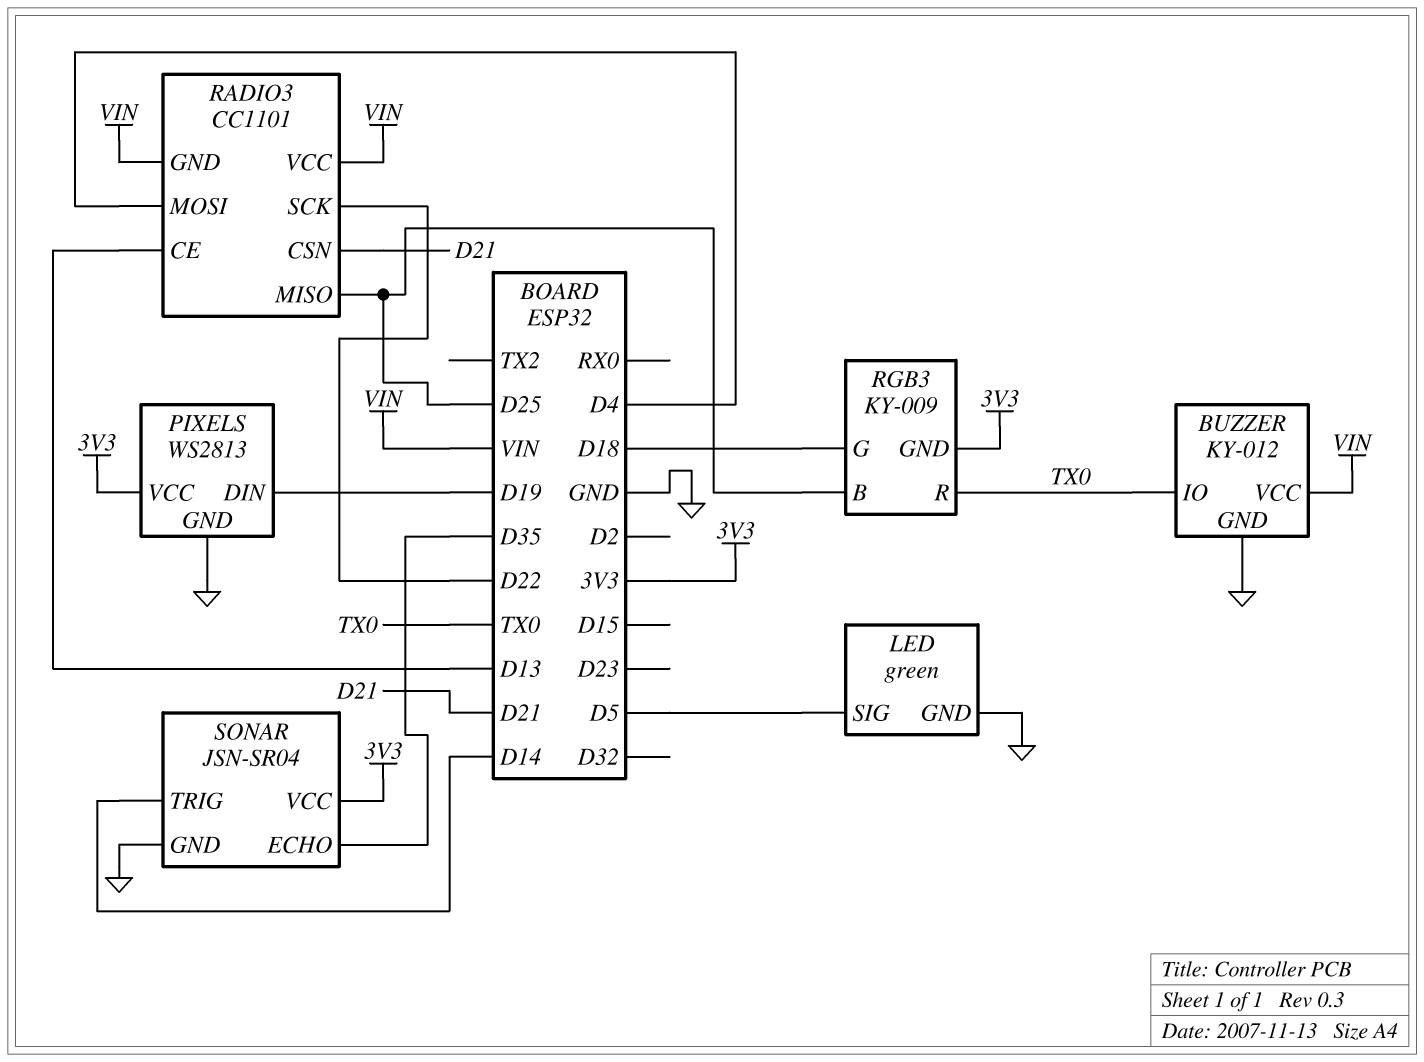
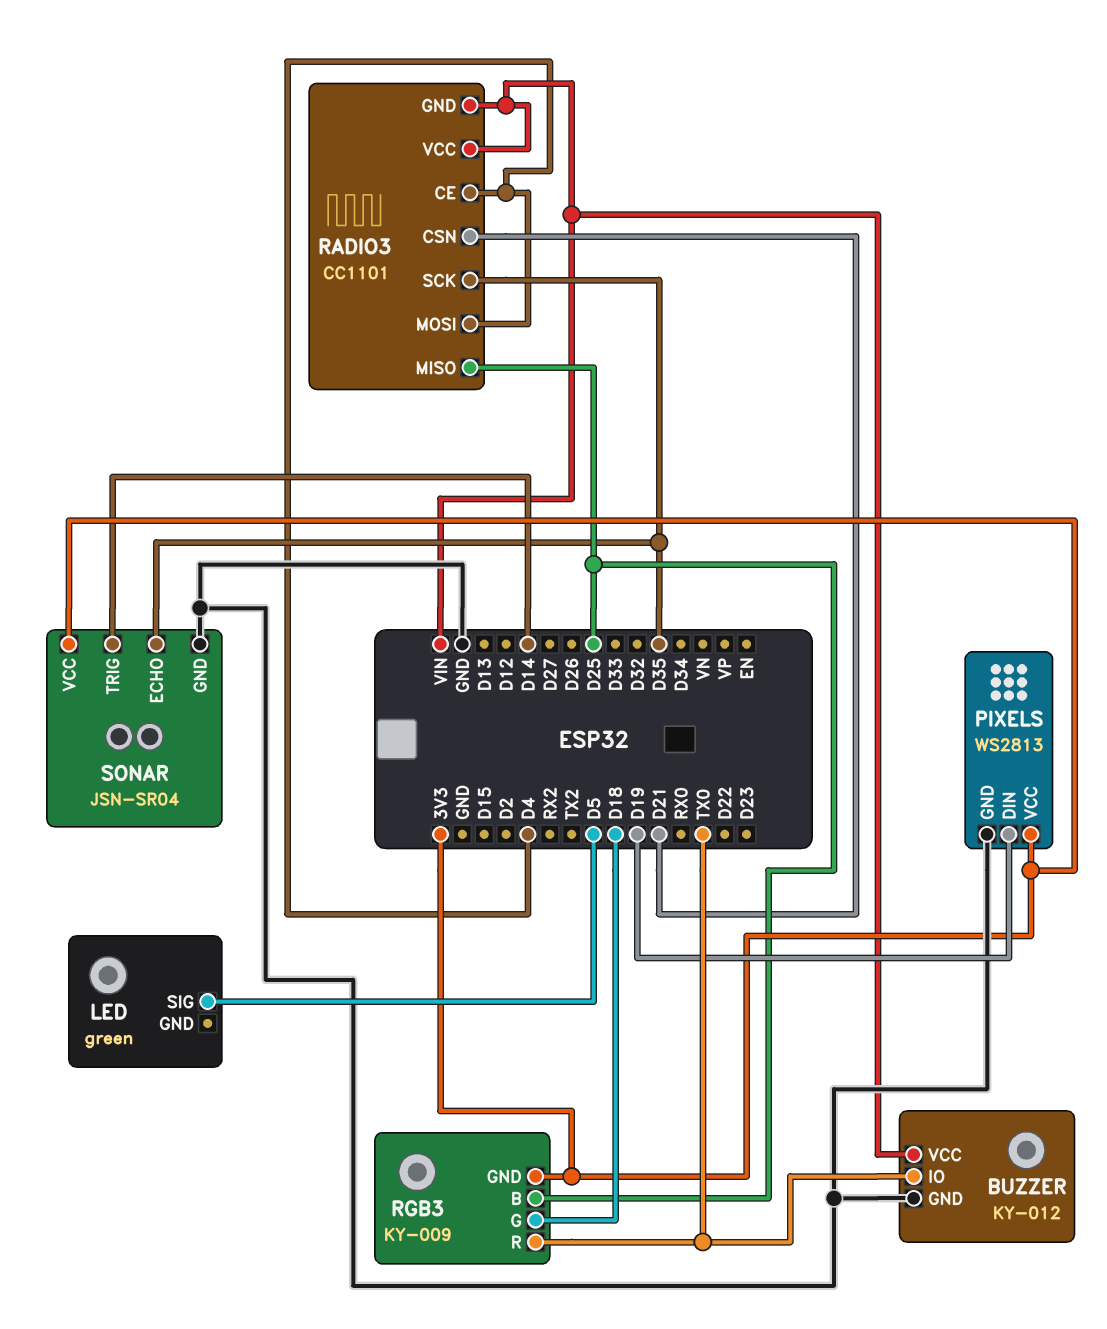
LED pin GND: GND -> none
RADIO3 pin CE: D13 -> D4
RADIO3 pin SCK: D22 -> D35

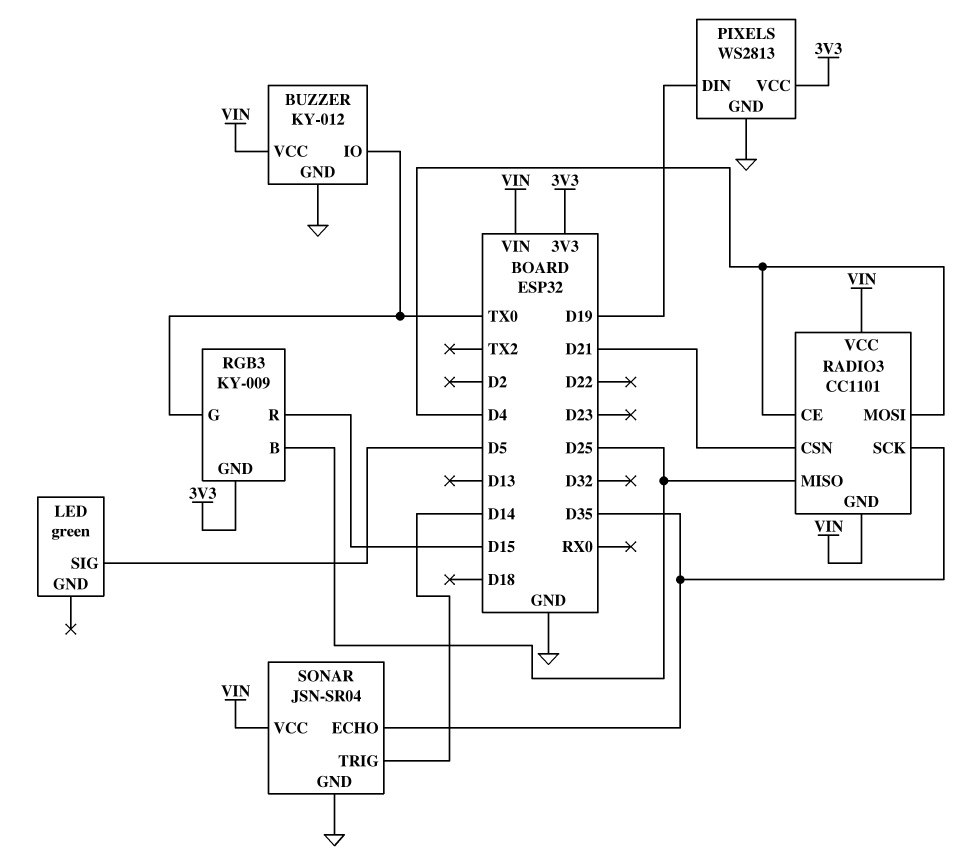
RGB3 pin G: D18 -> TX0
RGB3 pin R: TX0 -> D15
SONAR pin VCC: 3V3 -> VIN

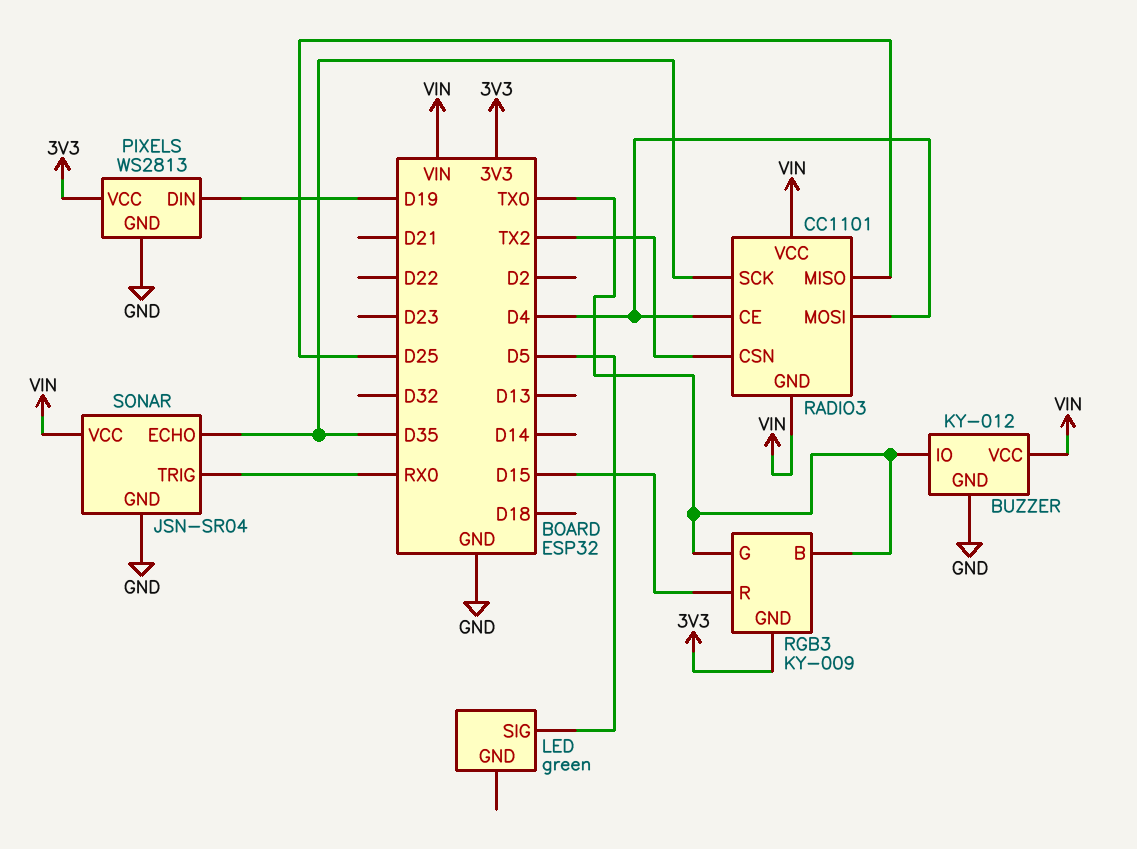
RADIO3 pin CSN: D21 -> TX2
RGB3 pin B: D25 -> TX0
SONAR pin TRIG: D14 -> RX0

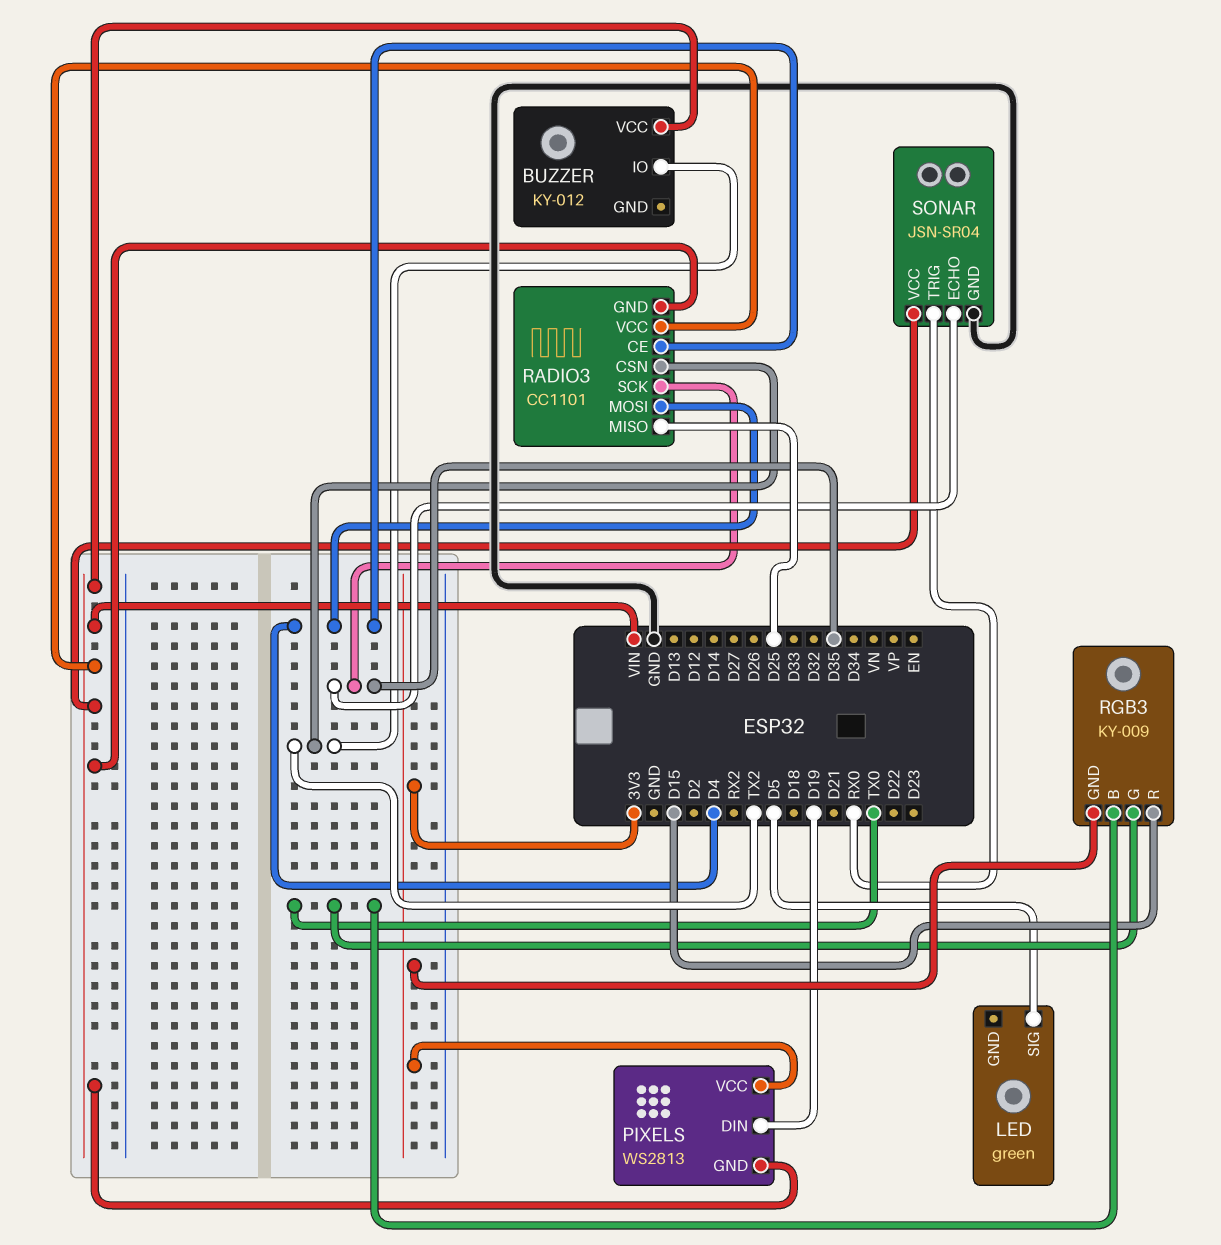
BUZZER pin GND: GND -> none
BUZZER pin IO: TX0 -> TX2
PIXELS pin GND: GND -> VIN

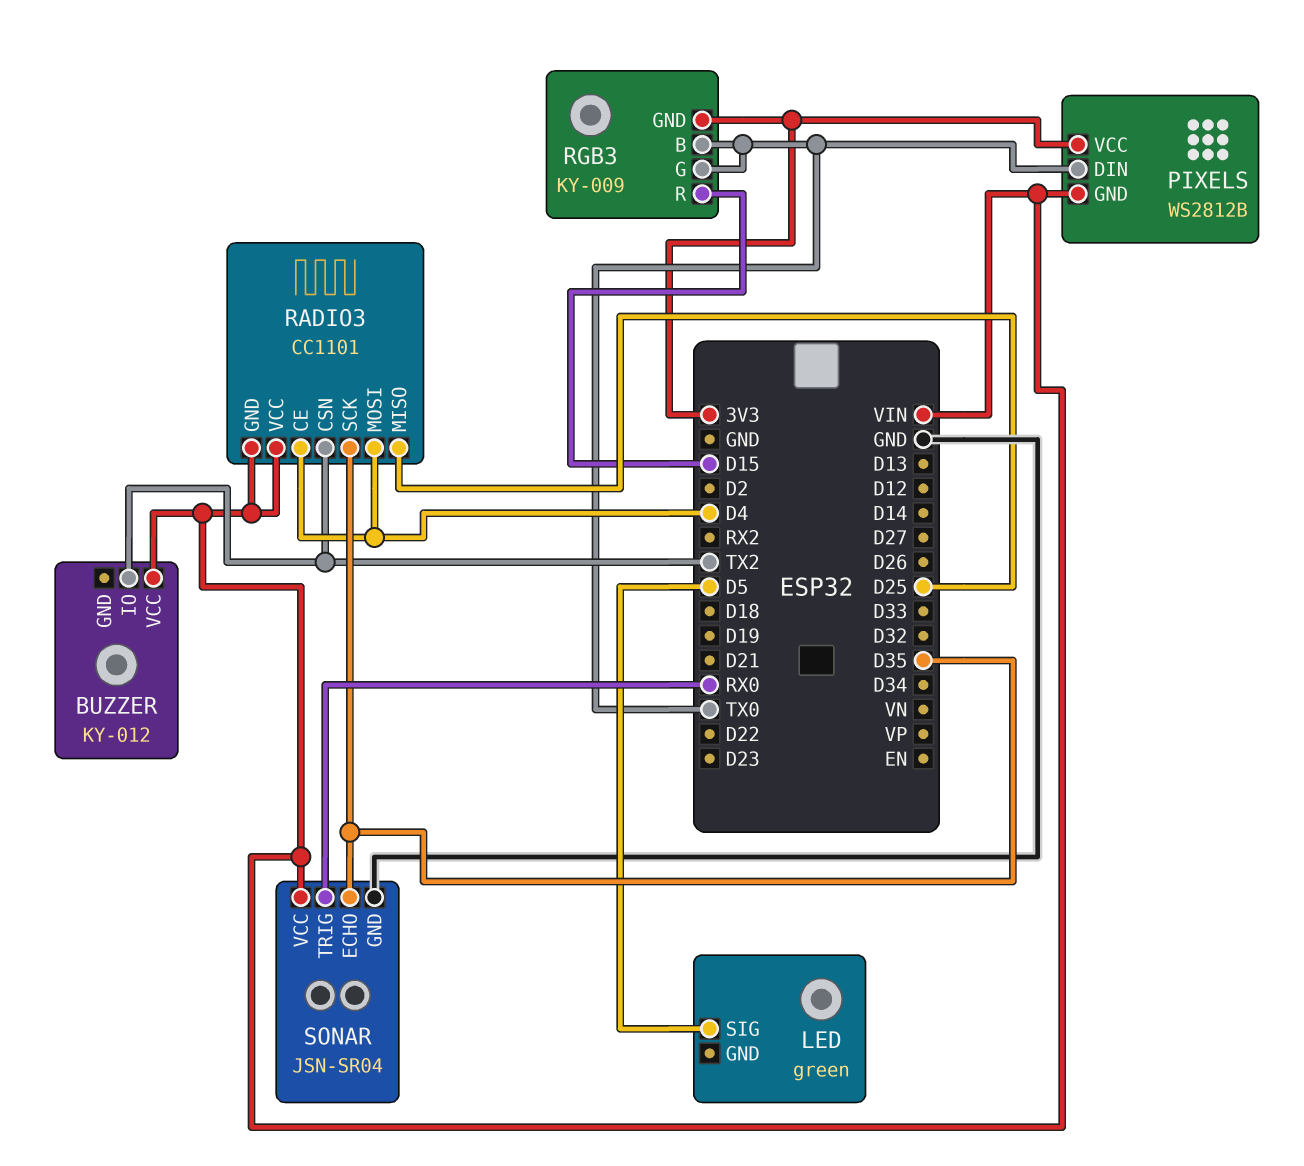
PIXELS: WS2813 -> WS2812B
PIXELS pin DIN: D19 -> TX0

